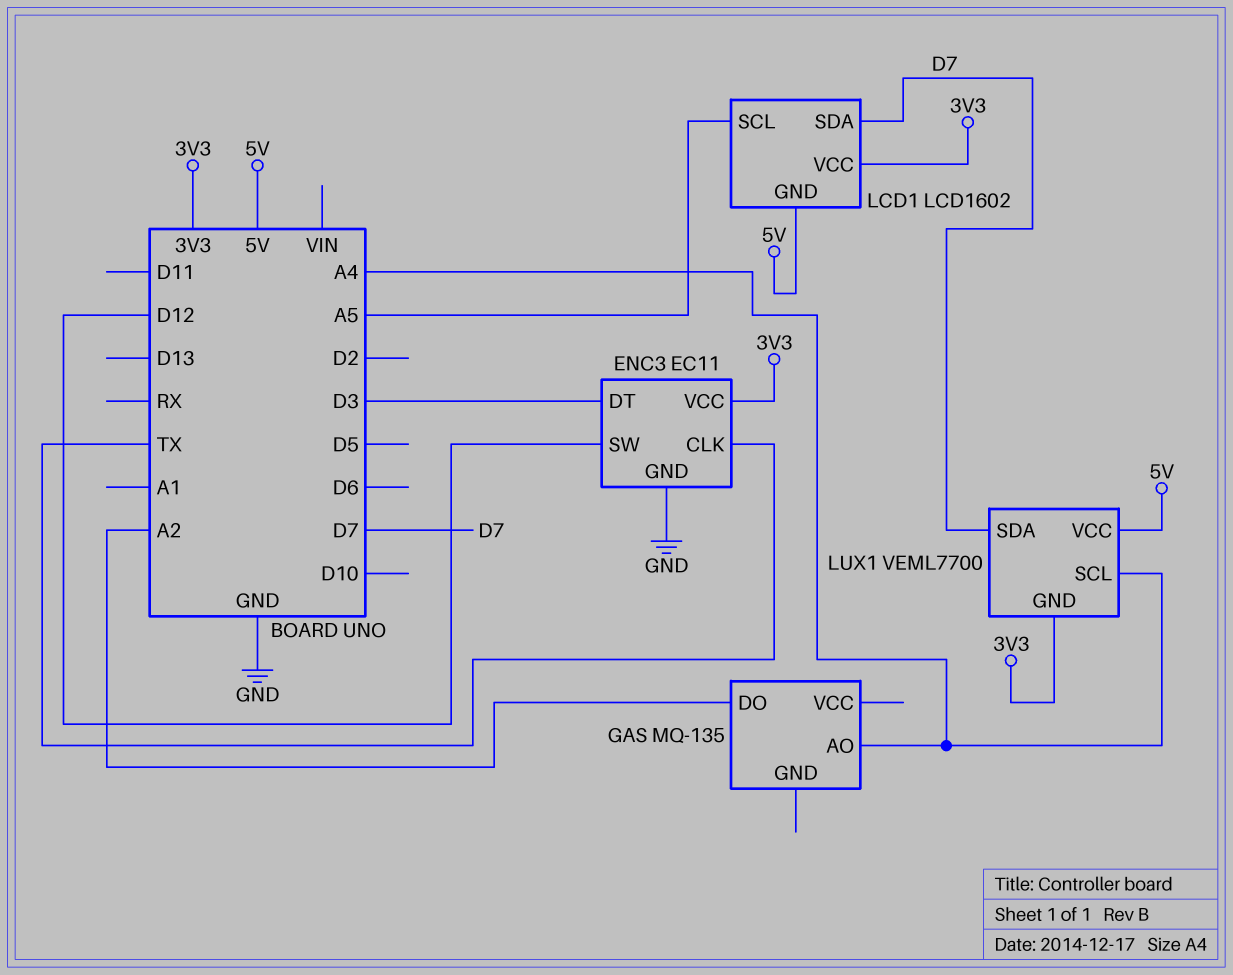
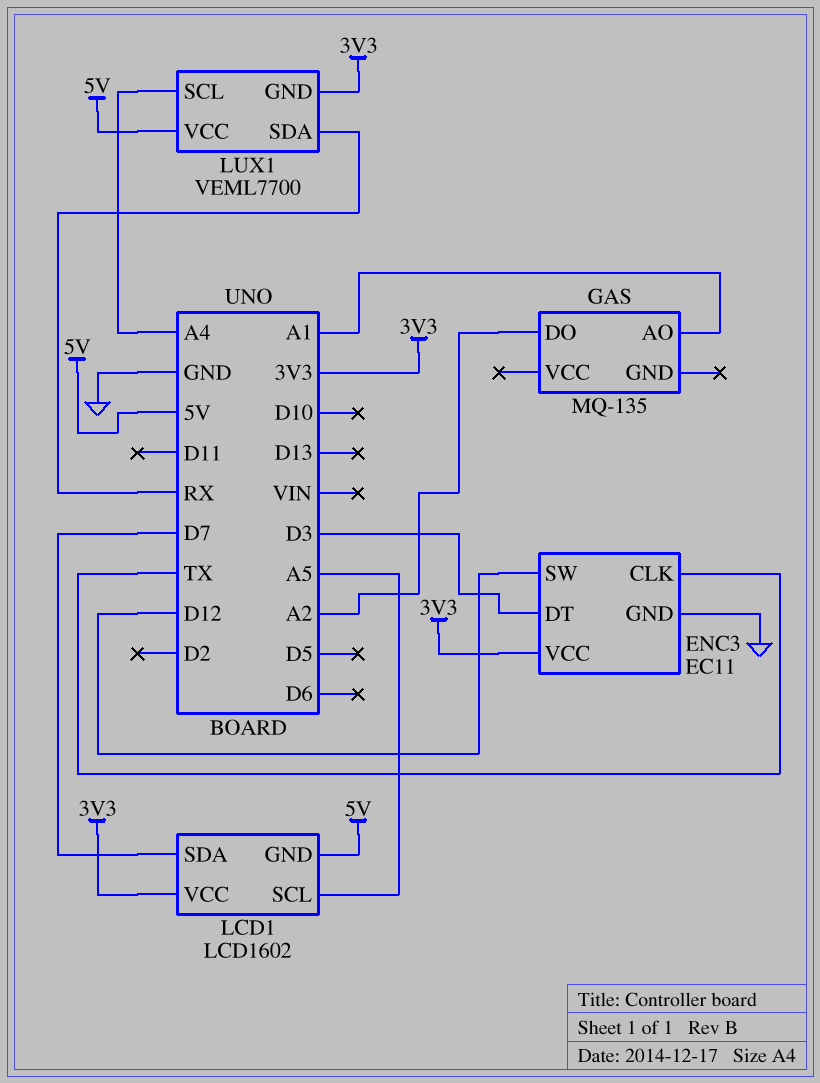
GAS pin AO: A4 -> A1
LUX1 pin SDA: D7 -> RX

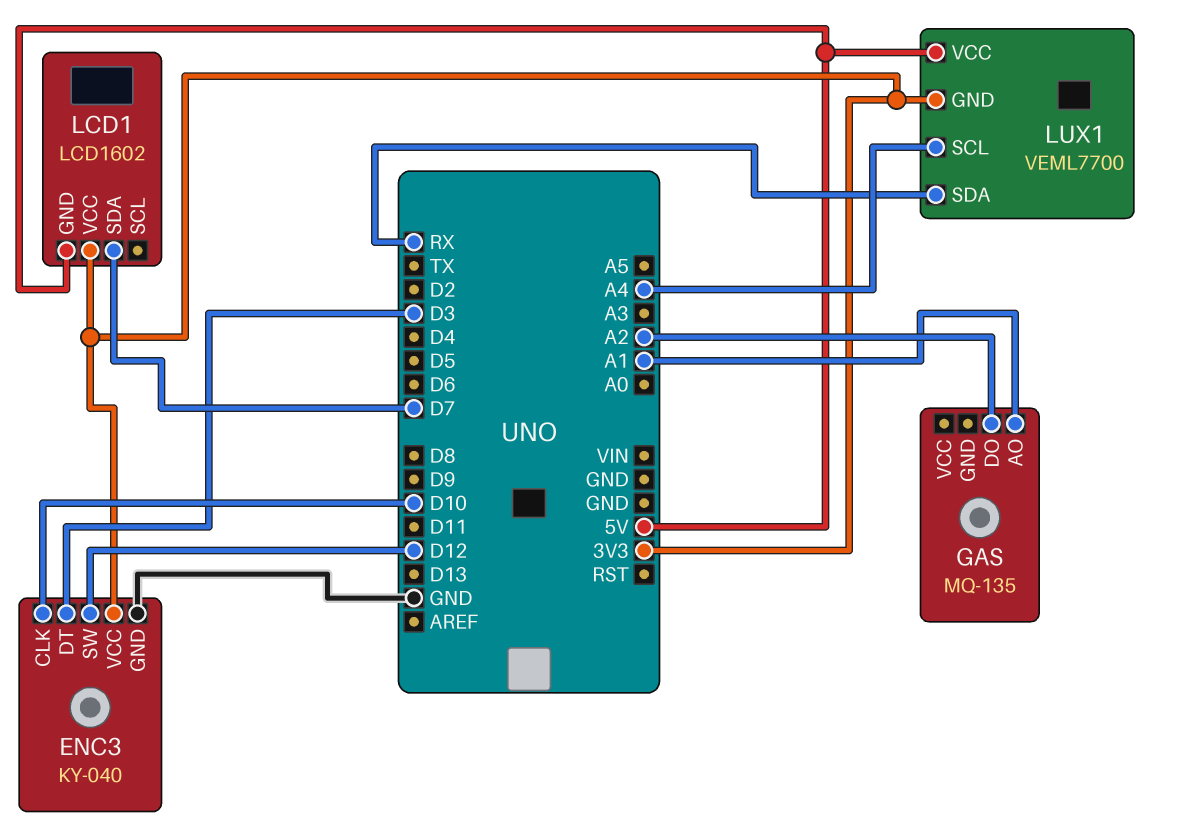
ENC3: EC11 -> KY-040
ENC3 pin CLK: TX -> D10
LCD1 pin SCL: A5 -> none

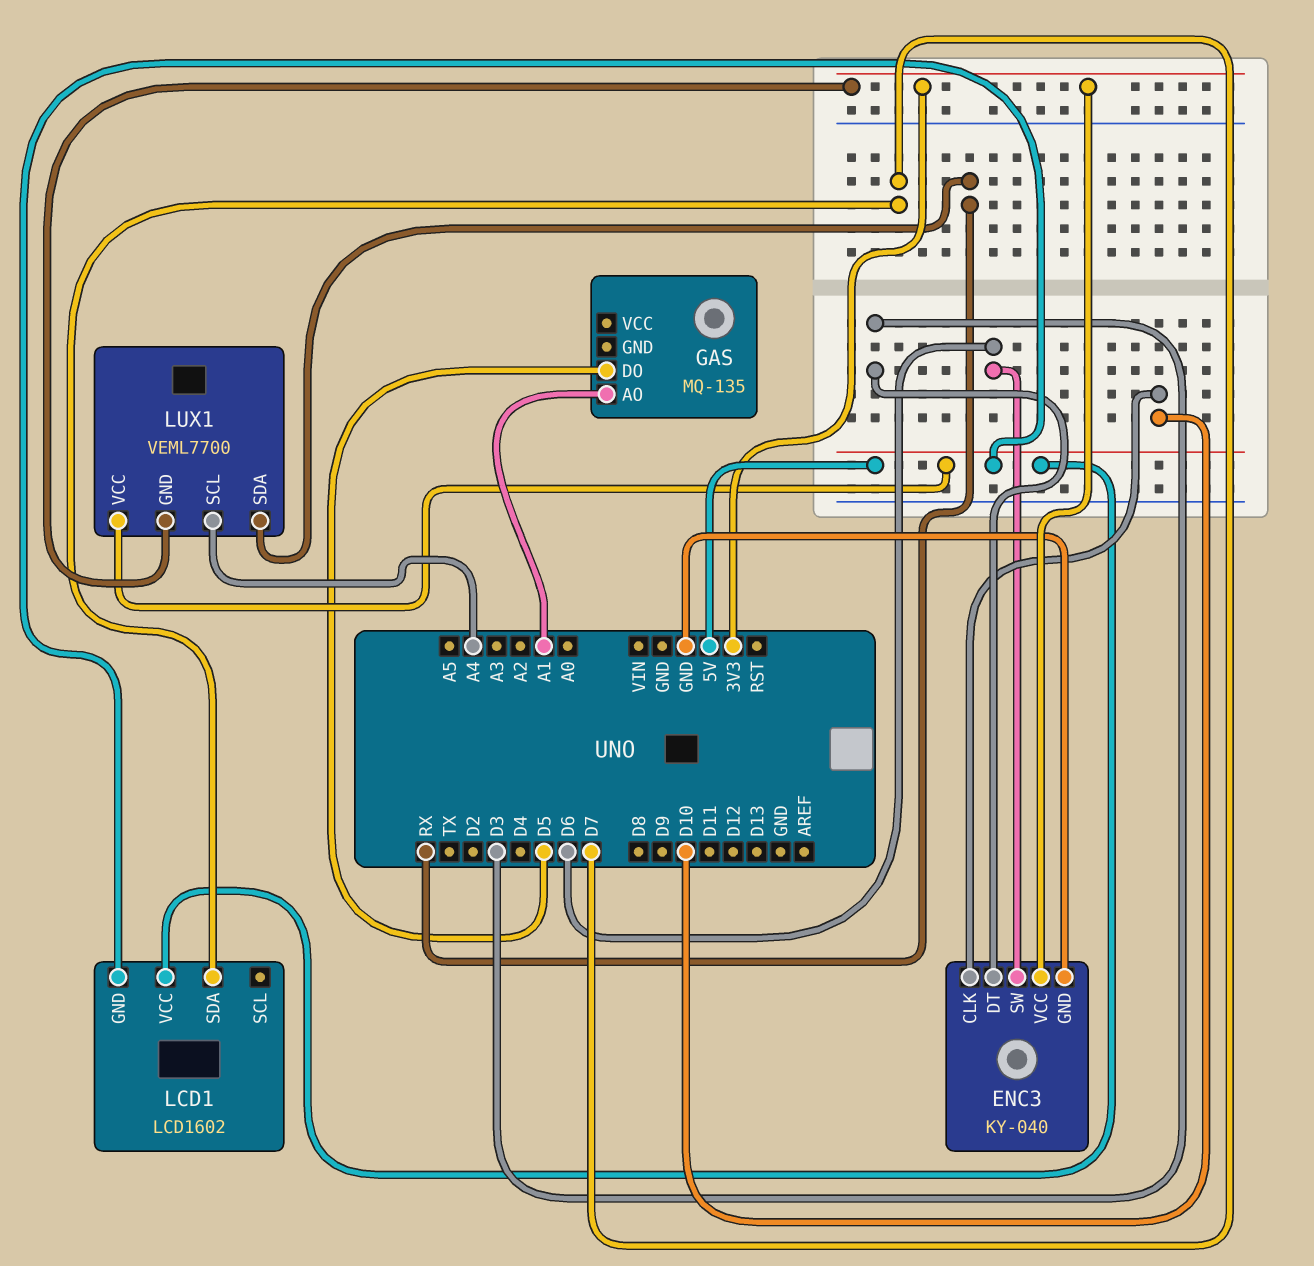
ENC3 pin SW: D12 -> D6
GAS pin DO: A2 -> D5
LCD1 pin VCC: 3V3 -> 5V

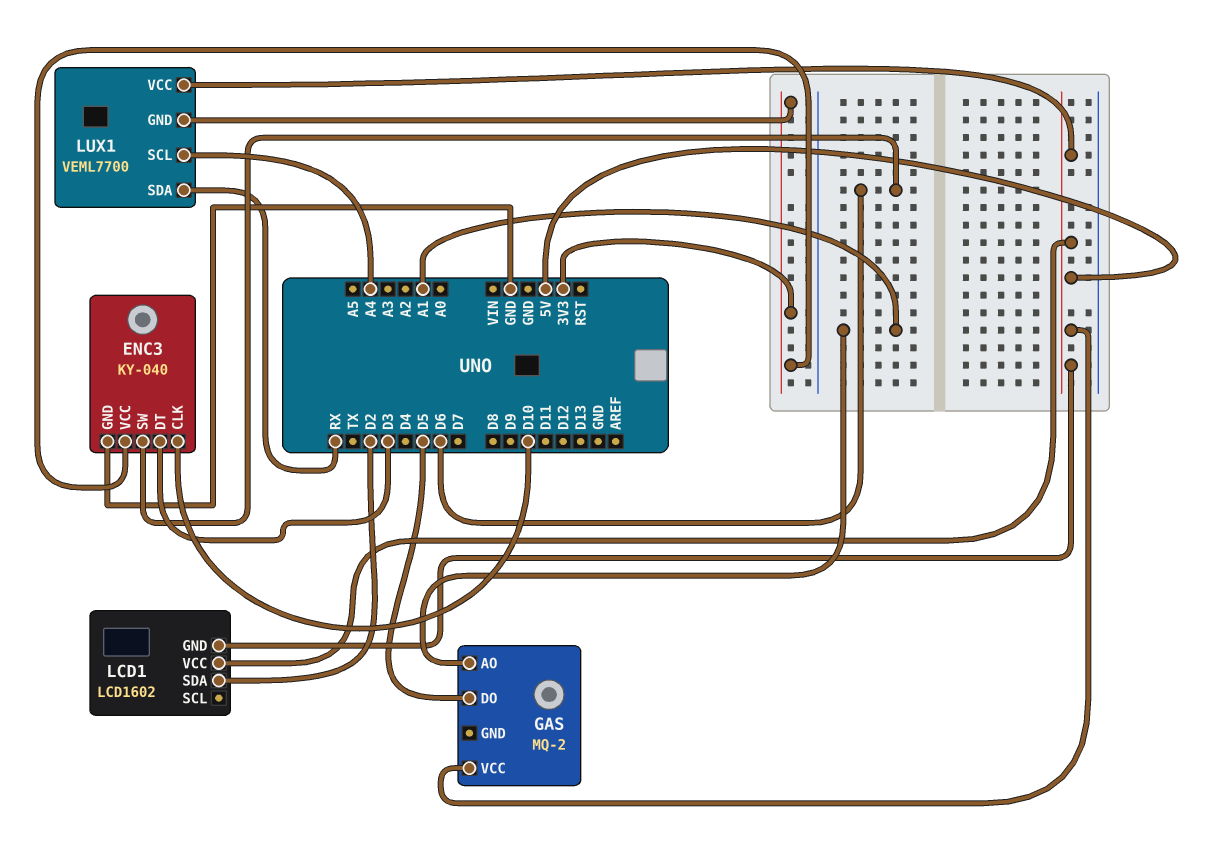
GAS: MQ-135 -> MQ-2
GAS pin VCC: none -> 5V
LCD1 pin SDA: D7 -> D2

